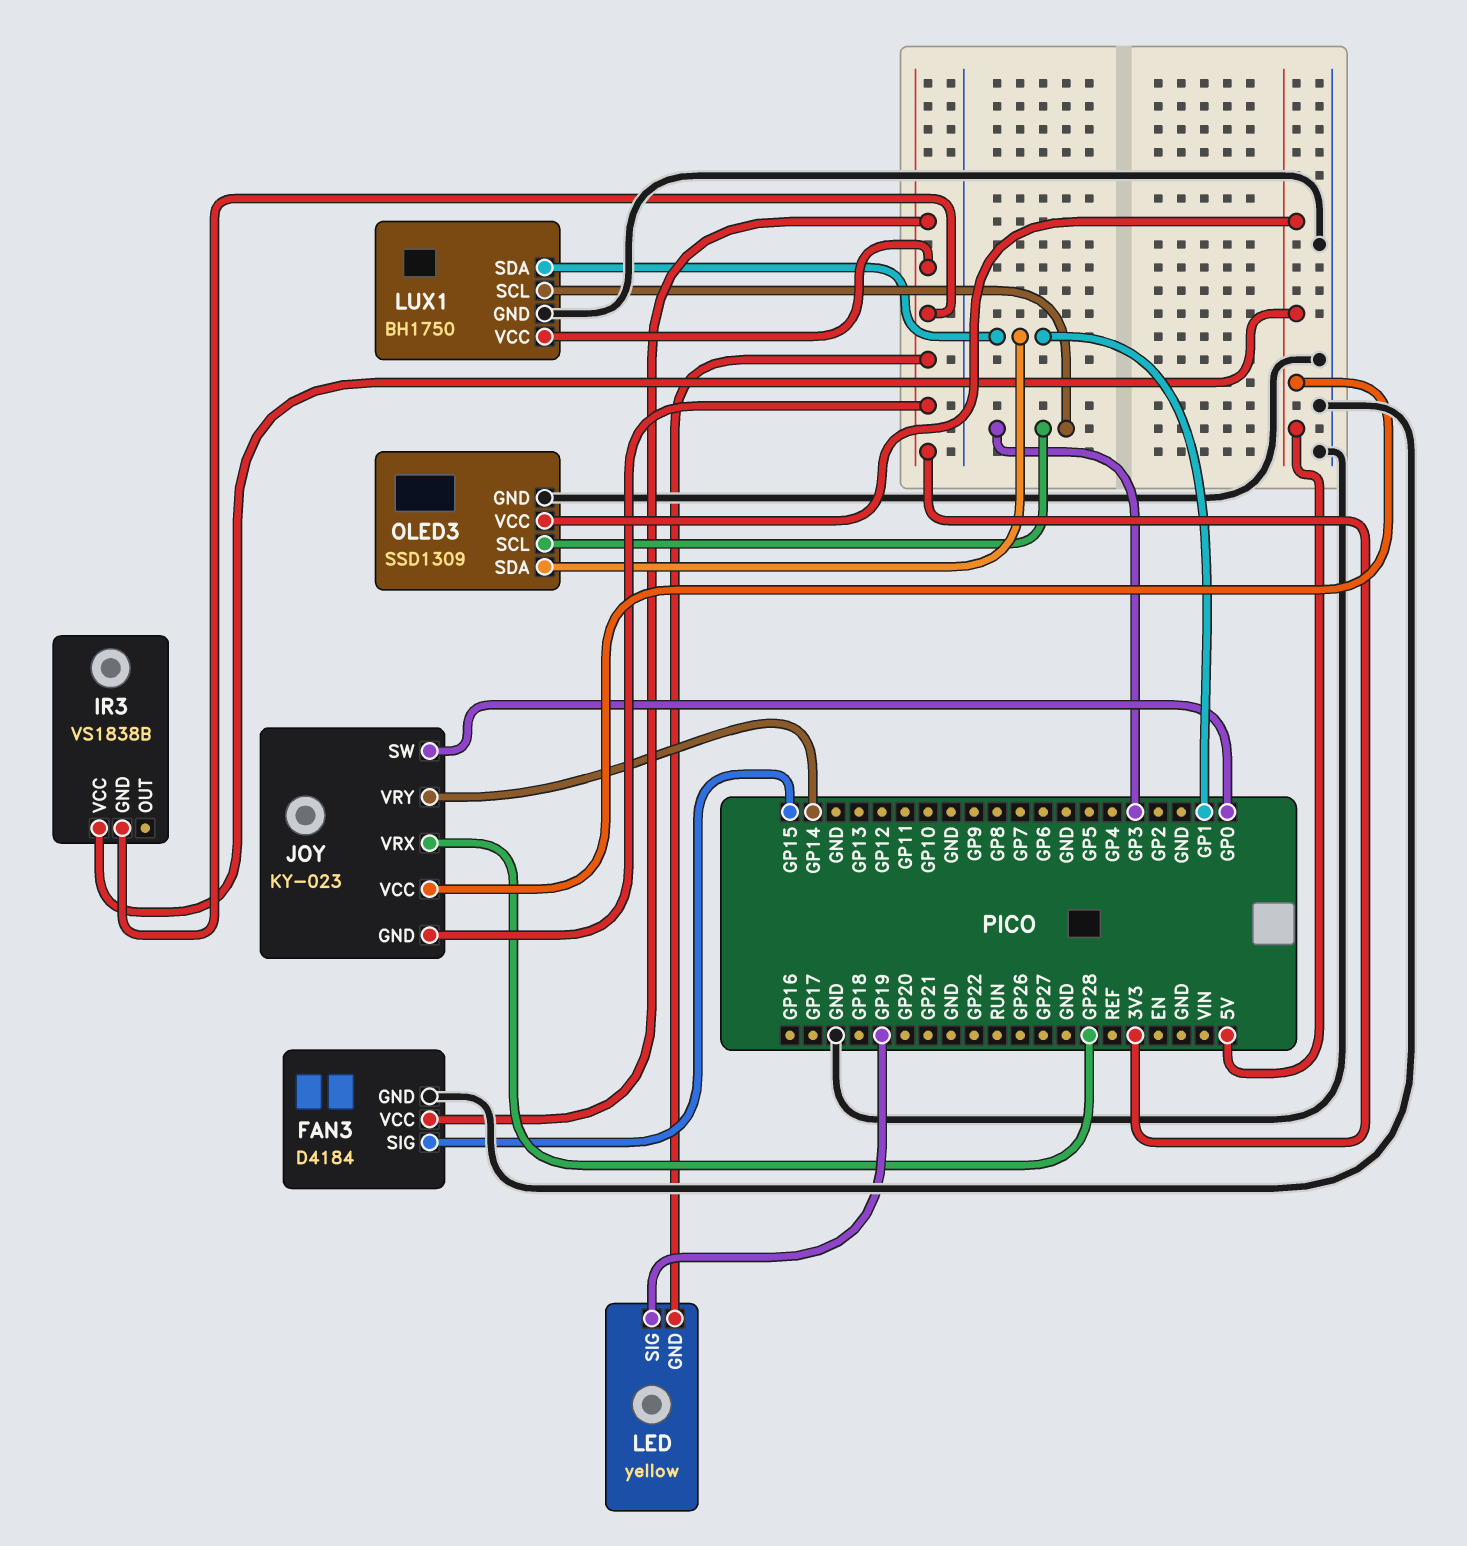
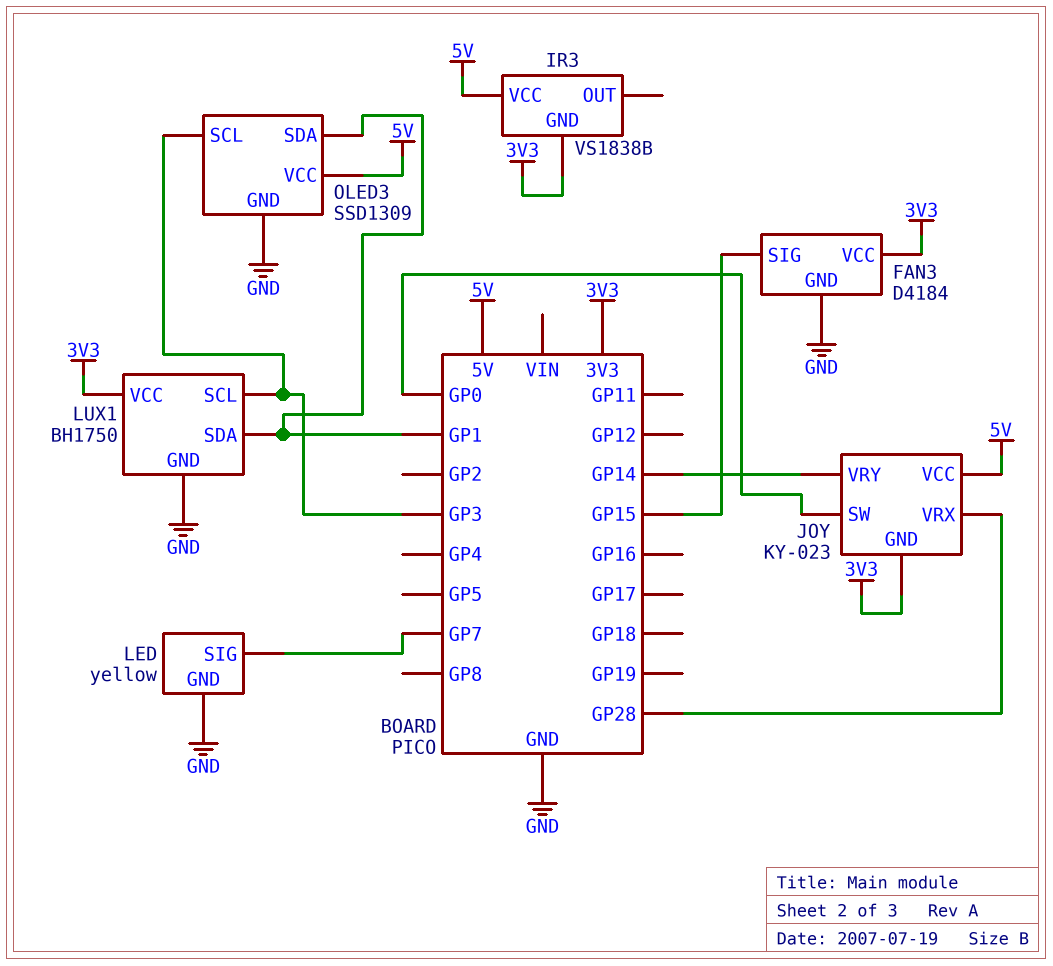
LED pin GND: 3V3 -> GND
LED pin SIG: GP19 -> GP7

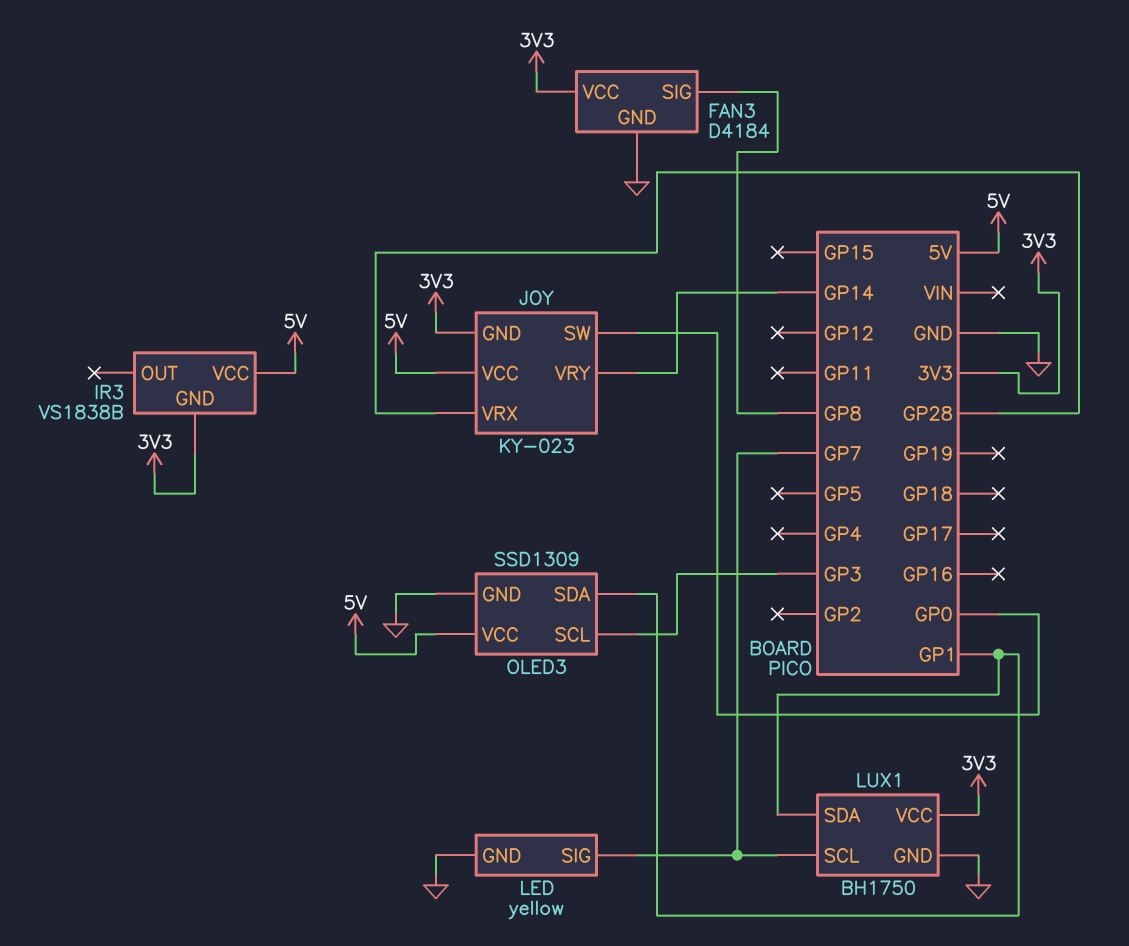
FAN3 pin SIG: GP15 -> GP8
LUX1 pin SCL: GP3 -> GP7

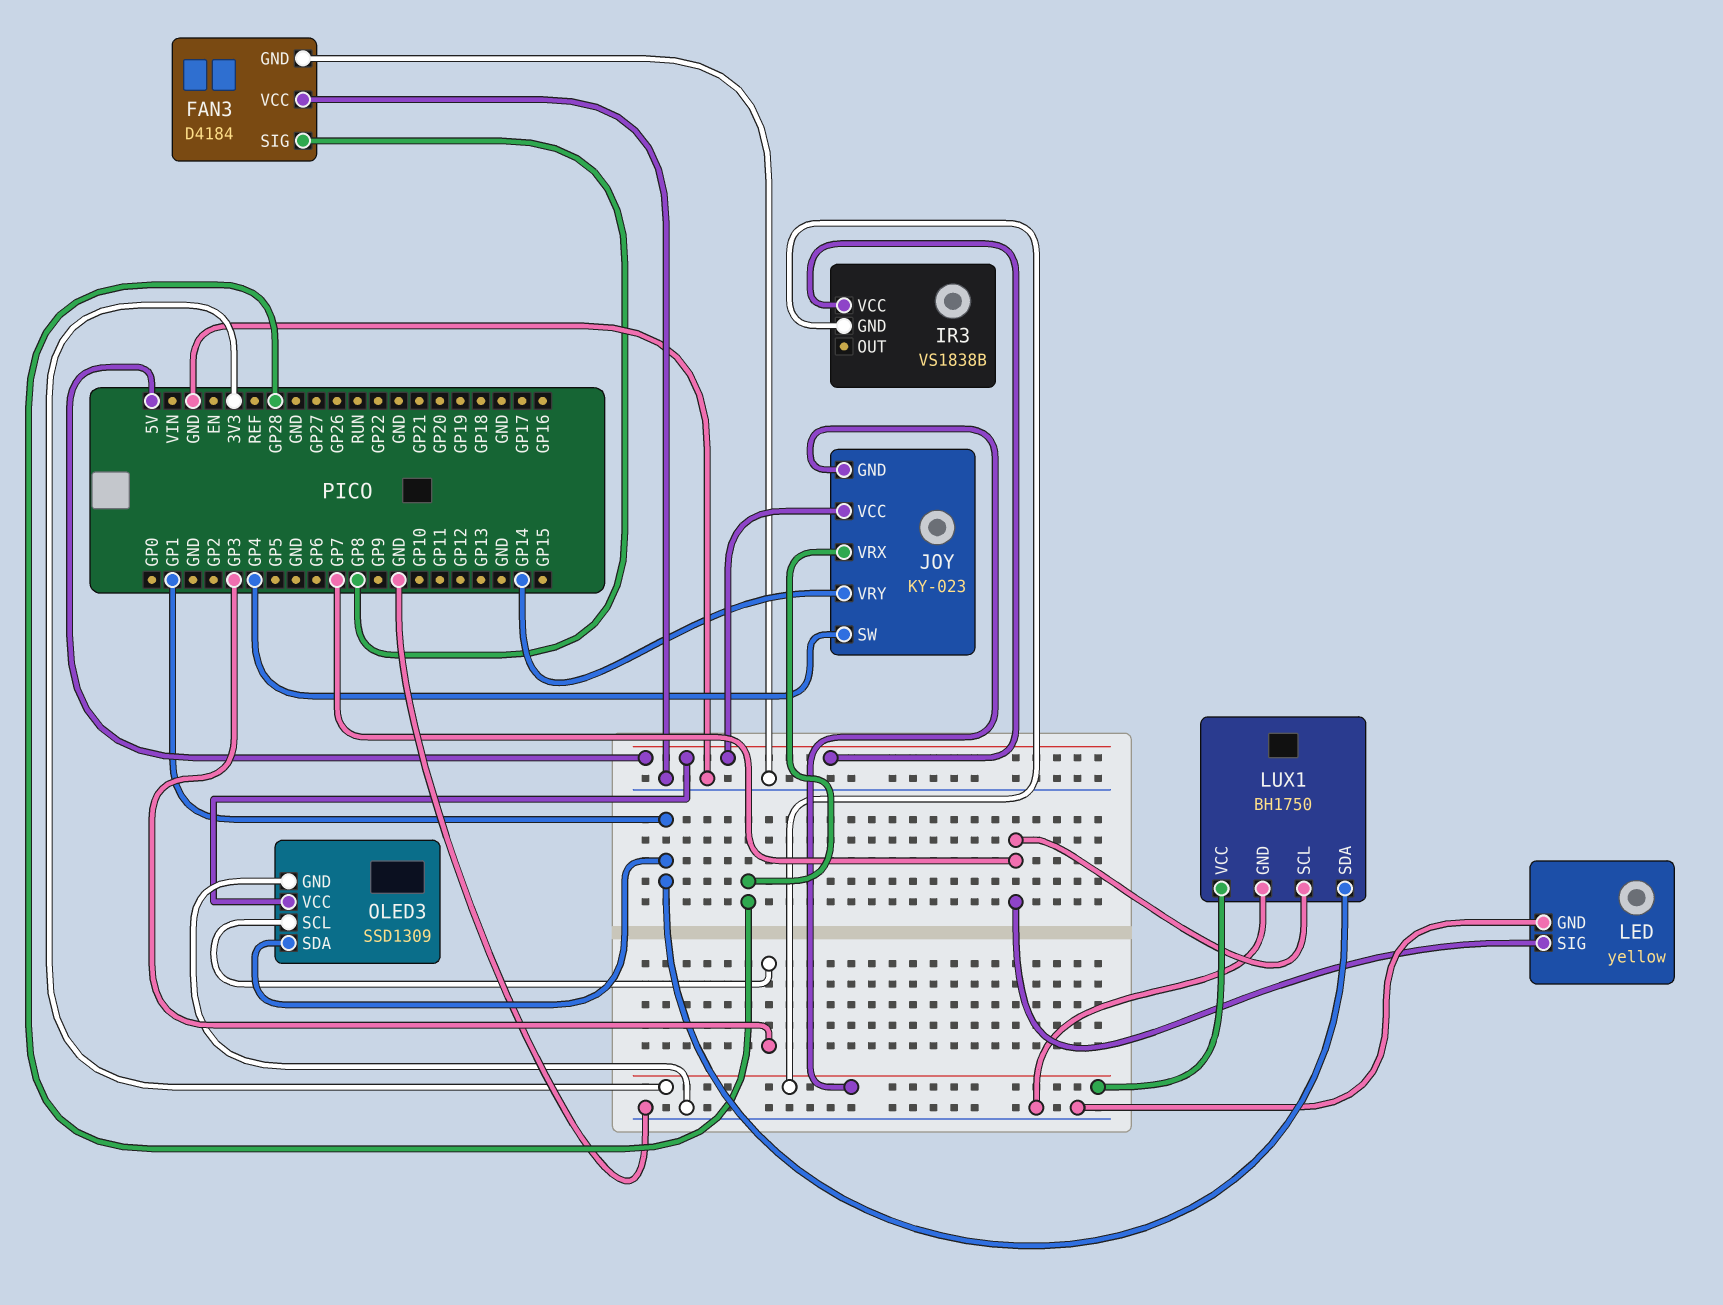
FAN3 pin VCC: 3V3 -> GND
JOY pin SW: GP0 -> GP4

